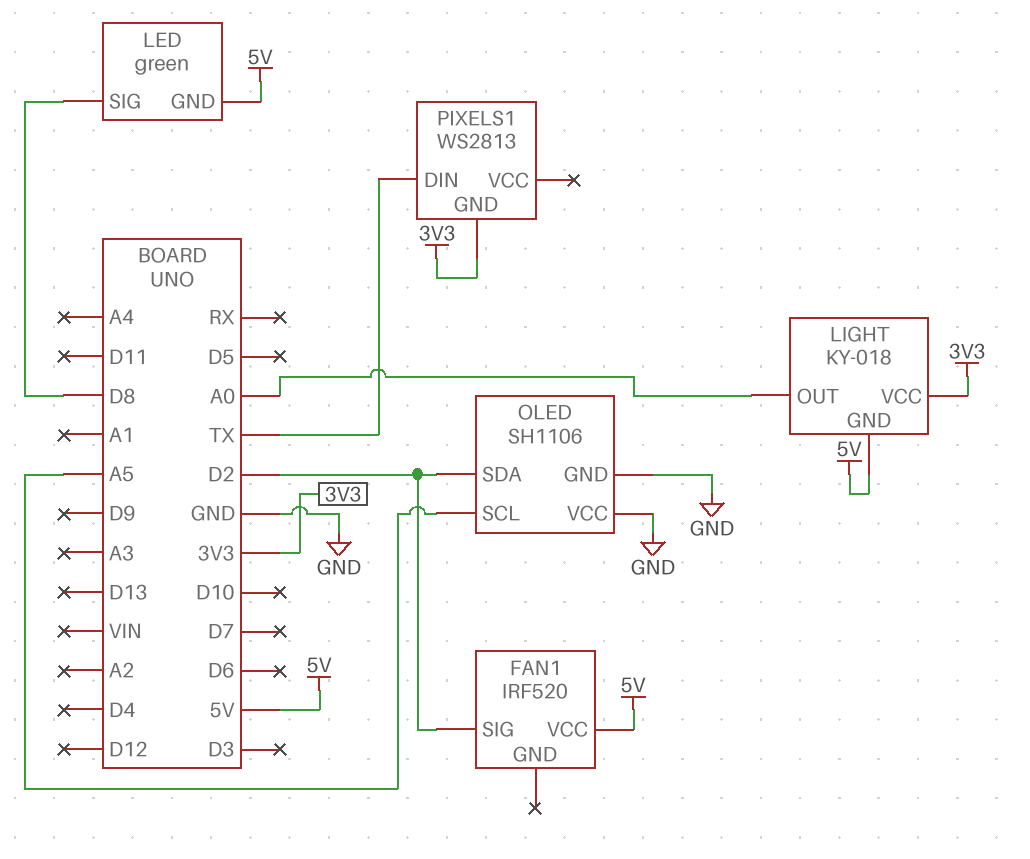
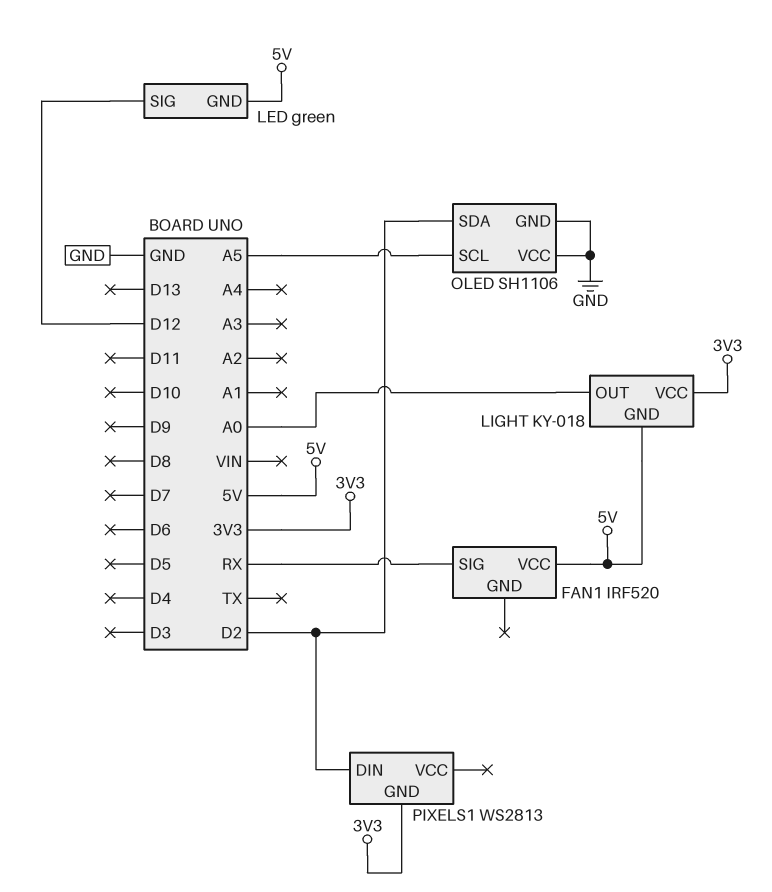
FAN1 pin SIG: D2 -> RX
LED pin SIG: D8 -> D12
PIXELS1 pin DIN: TX -> D2

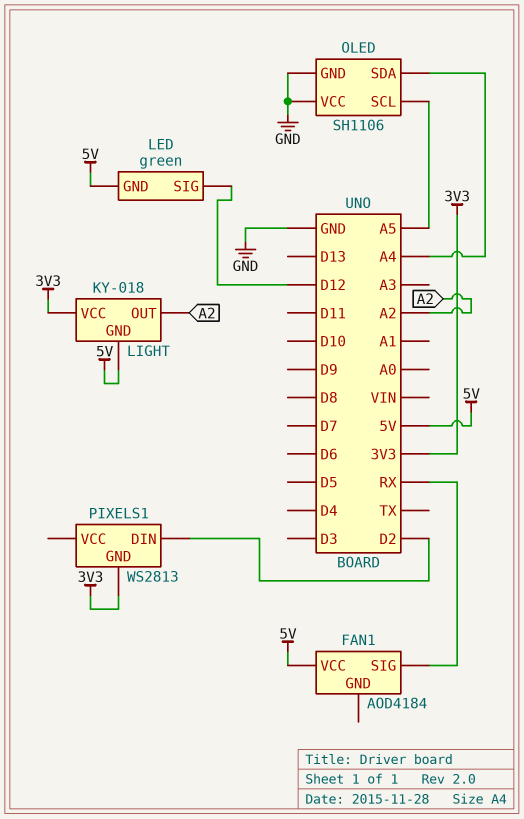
FAN1: IRF520 -> AOD4184
LIGHT pin OUT: A0 -> A2
OLED pin SDA: D2 -> A4

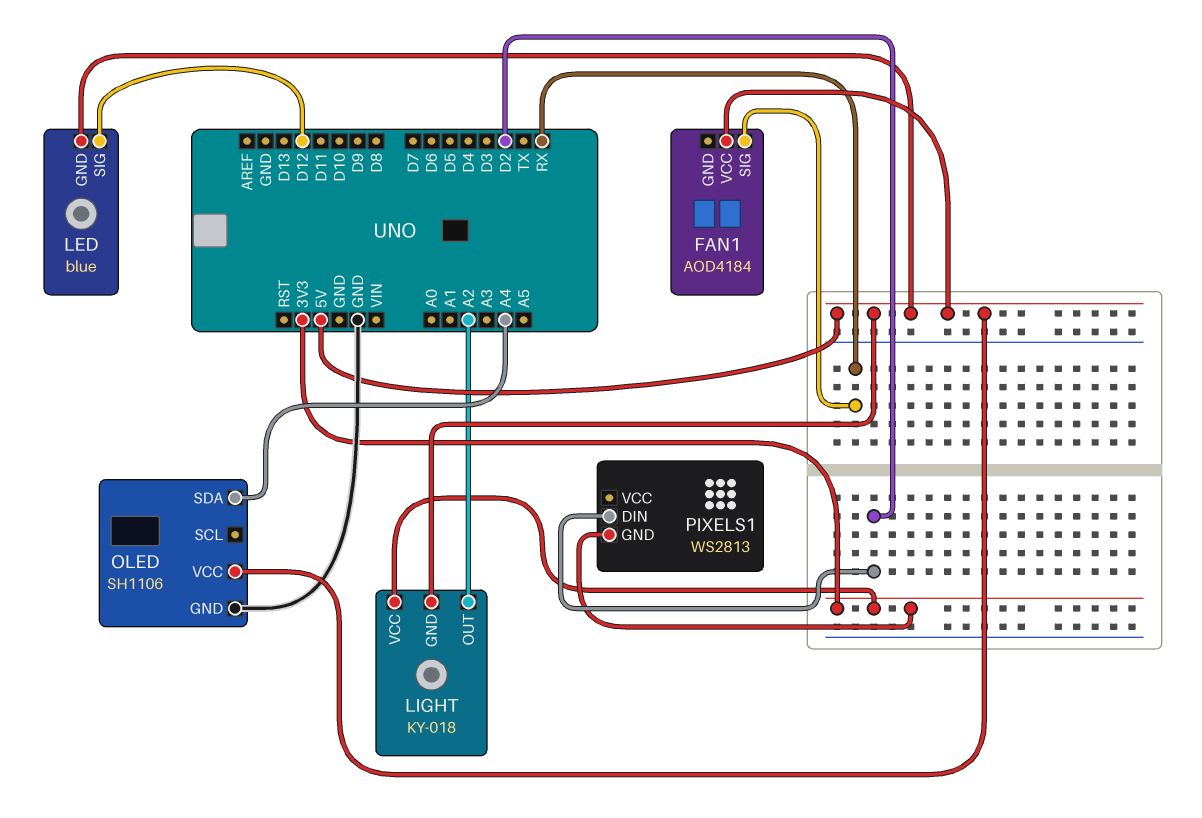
LED: green -> blue
OLED pin SCL: A5 -> none
OLED pin VCC: GND -> 5V

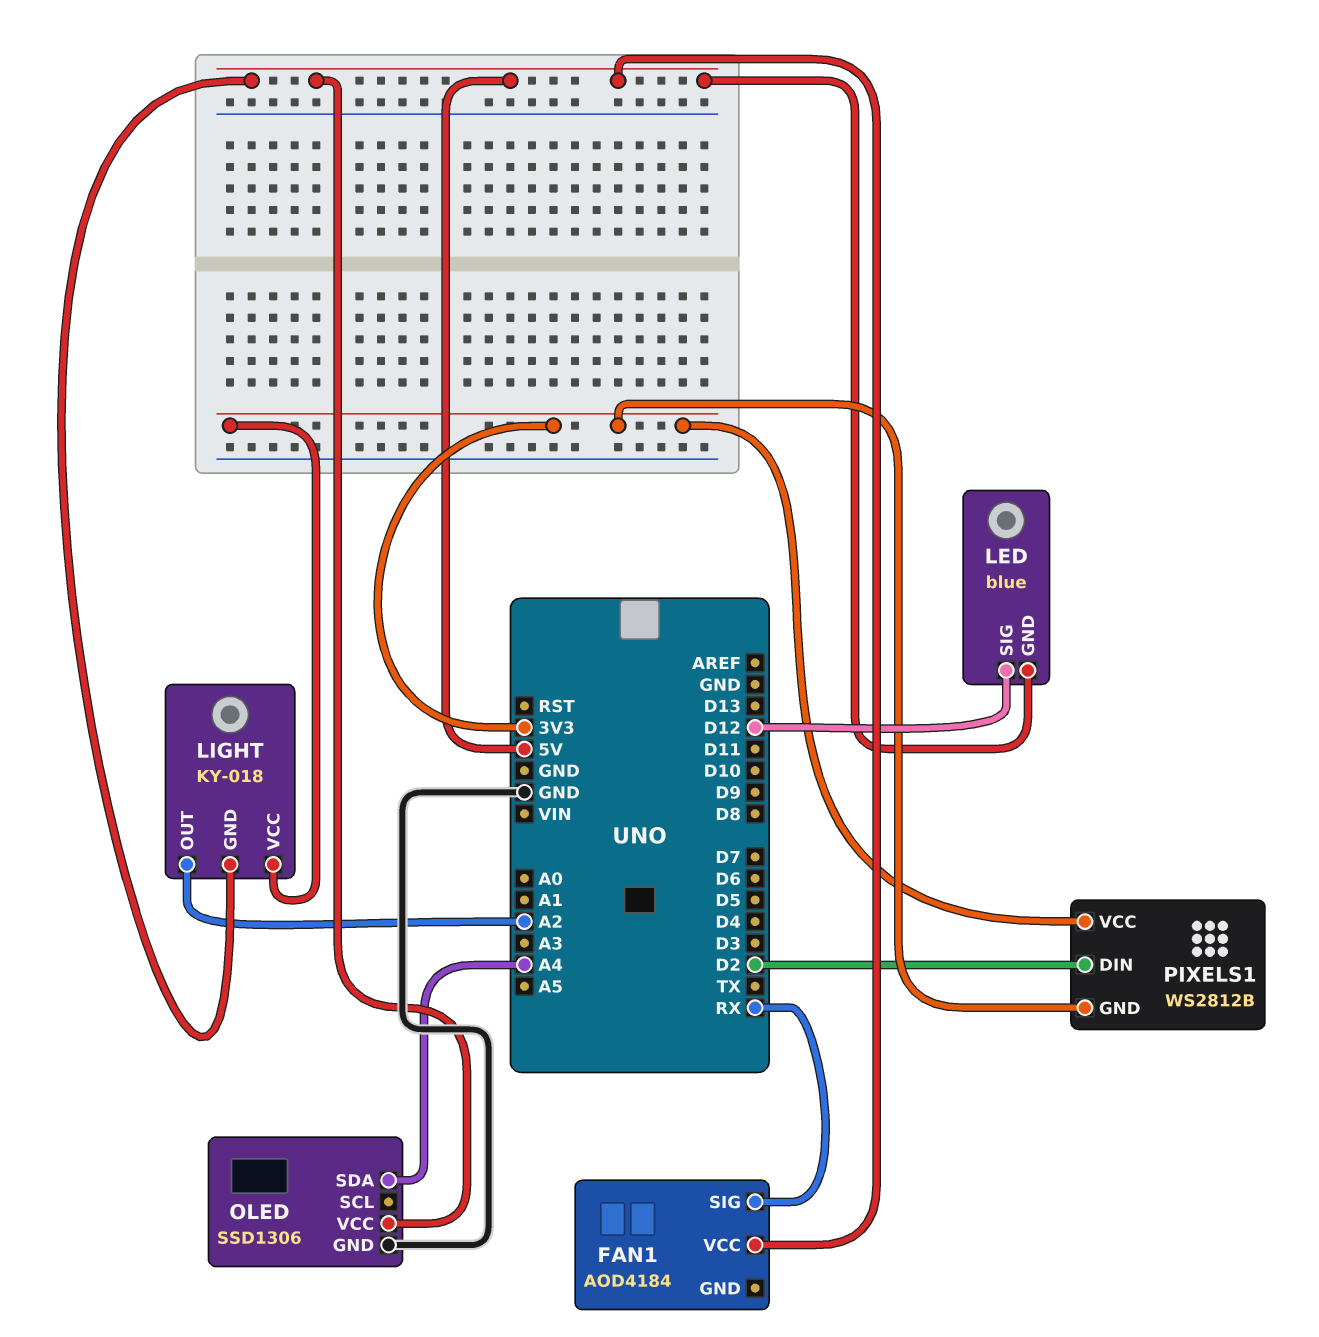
OLED: SH1106 -> SSD1306
PIXELS1: WS2813 -> WS2812B
PIXELS1 pin VCC: none -> 3V3

